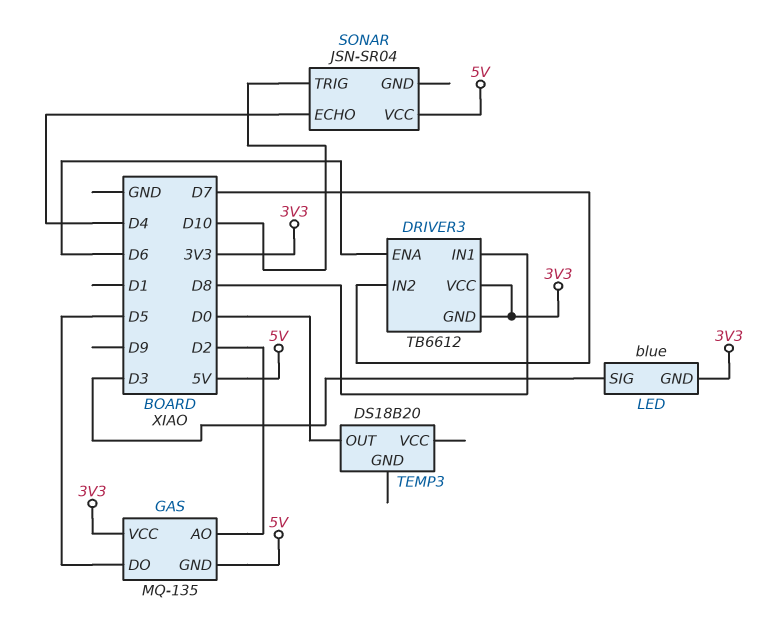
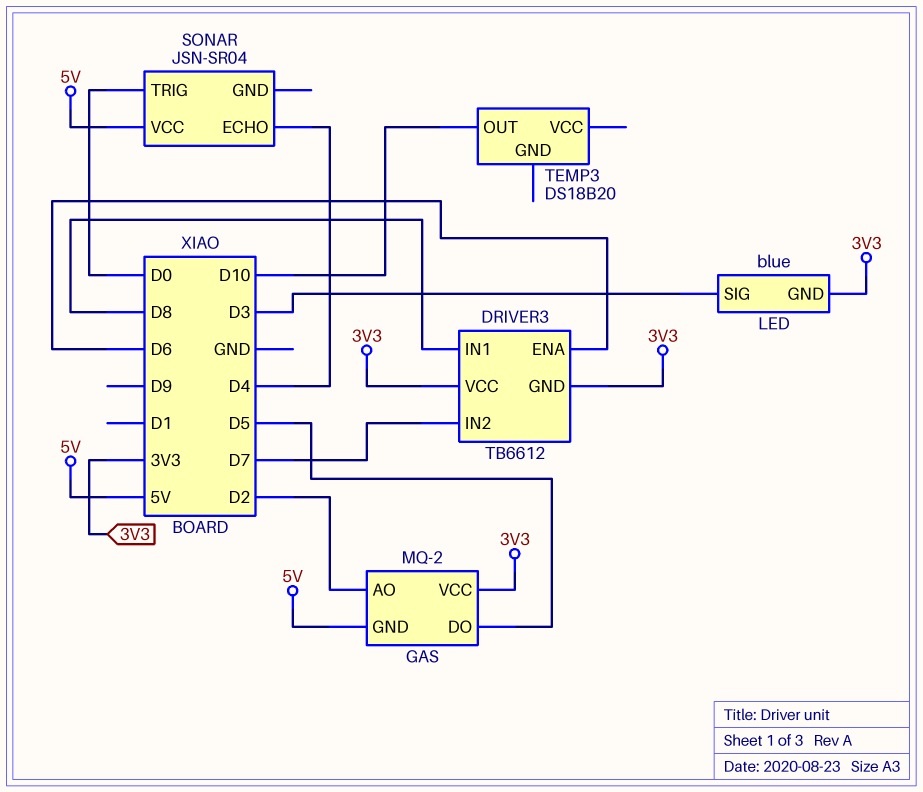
GAS: MQ-135 -> MQ-2
SONAR pin TRIG: D10 -> D0
TEMP3 pin OUT: D0 -> D10

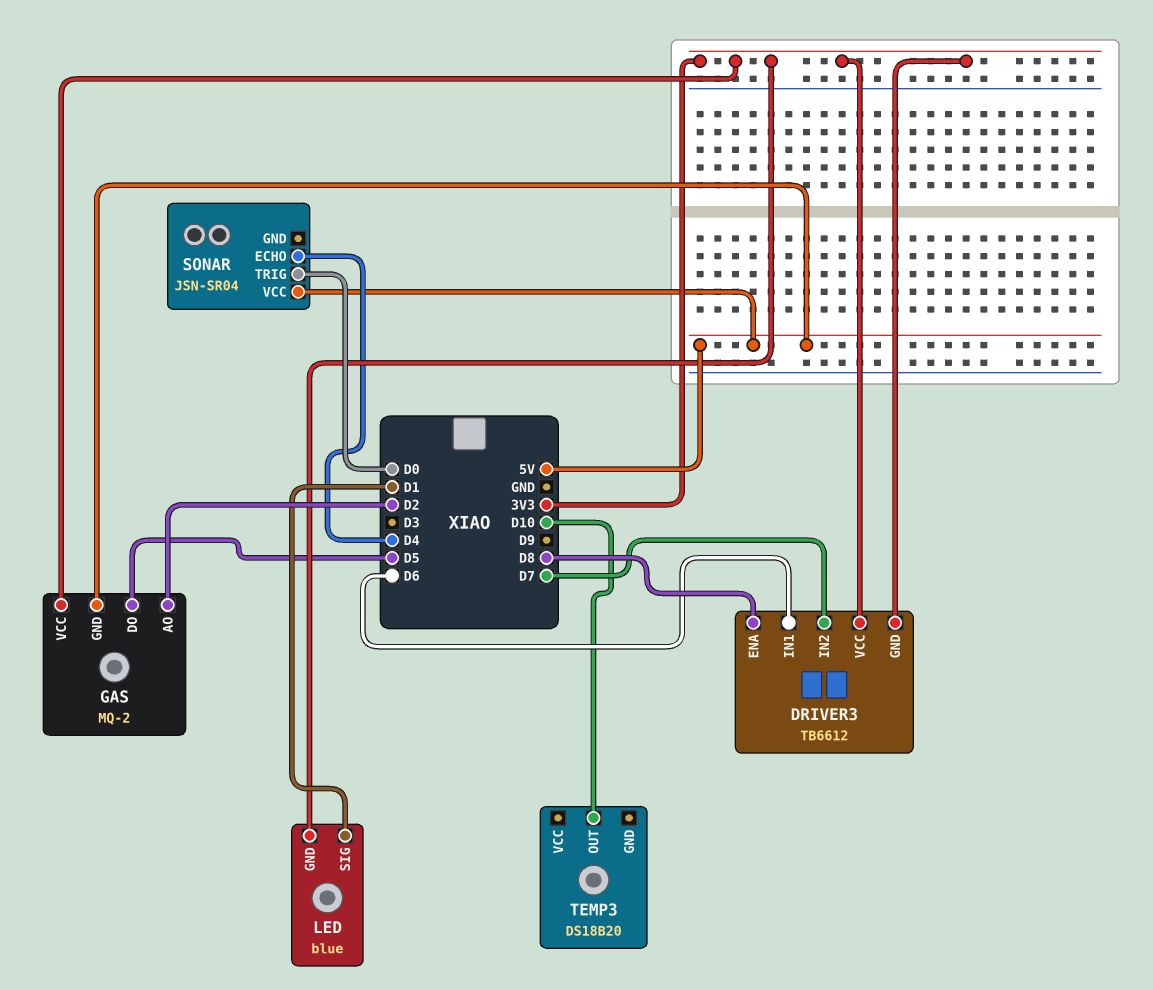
DRIVER3 pin ENA: D6 -> D8
DRIVER3 pin IN1: D8 -> D6
LED pin SIG: D3 -> D1

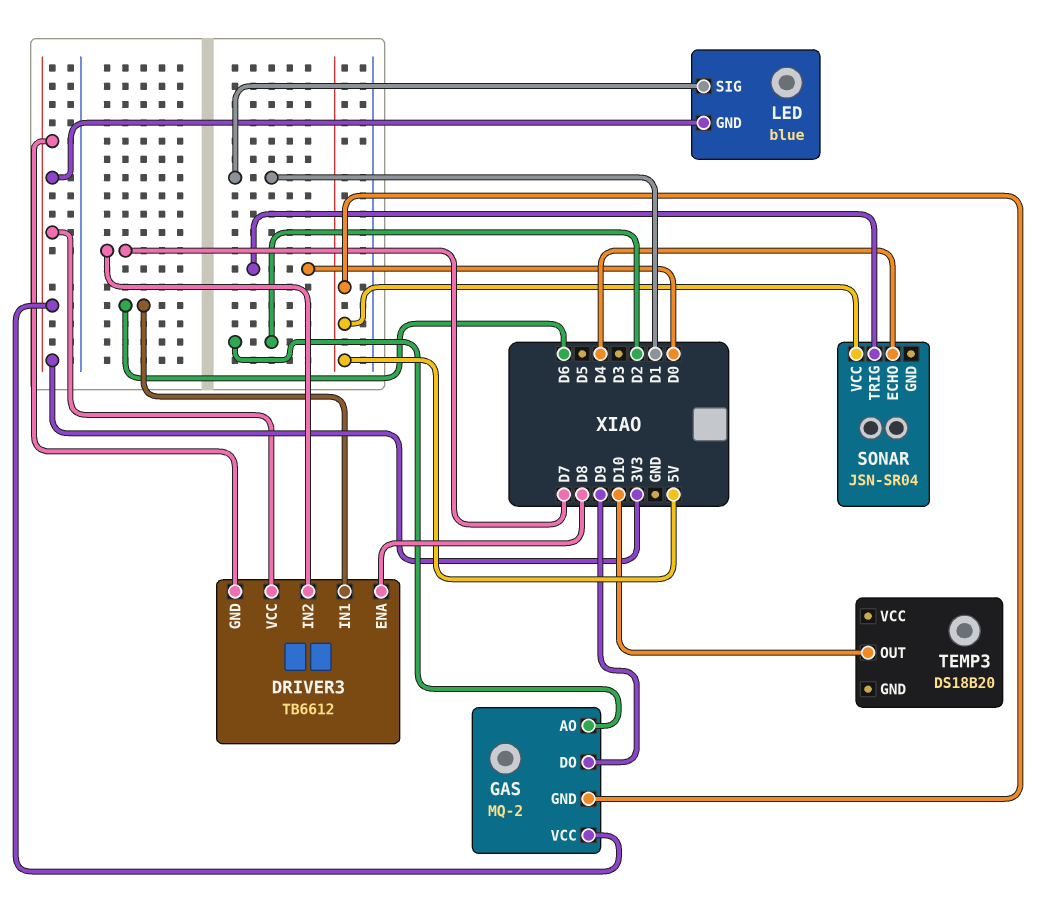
GAS pin DO: D5 -> D9

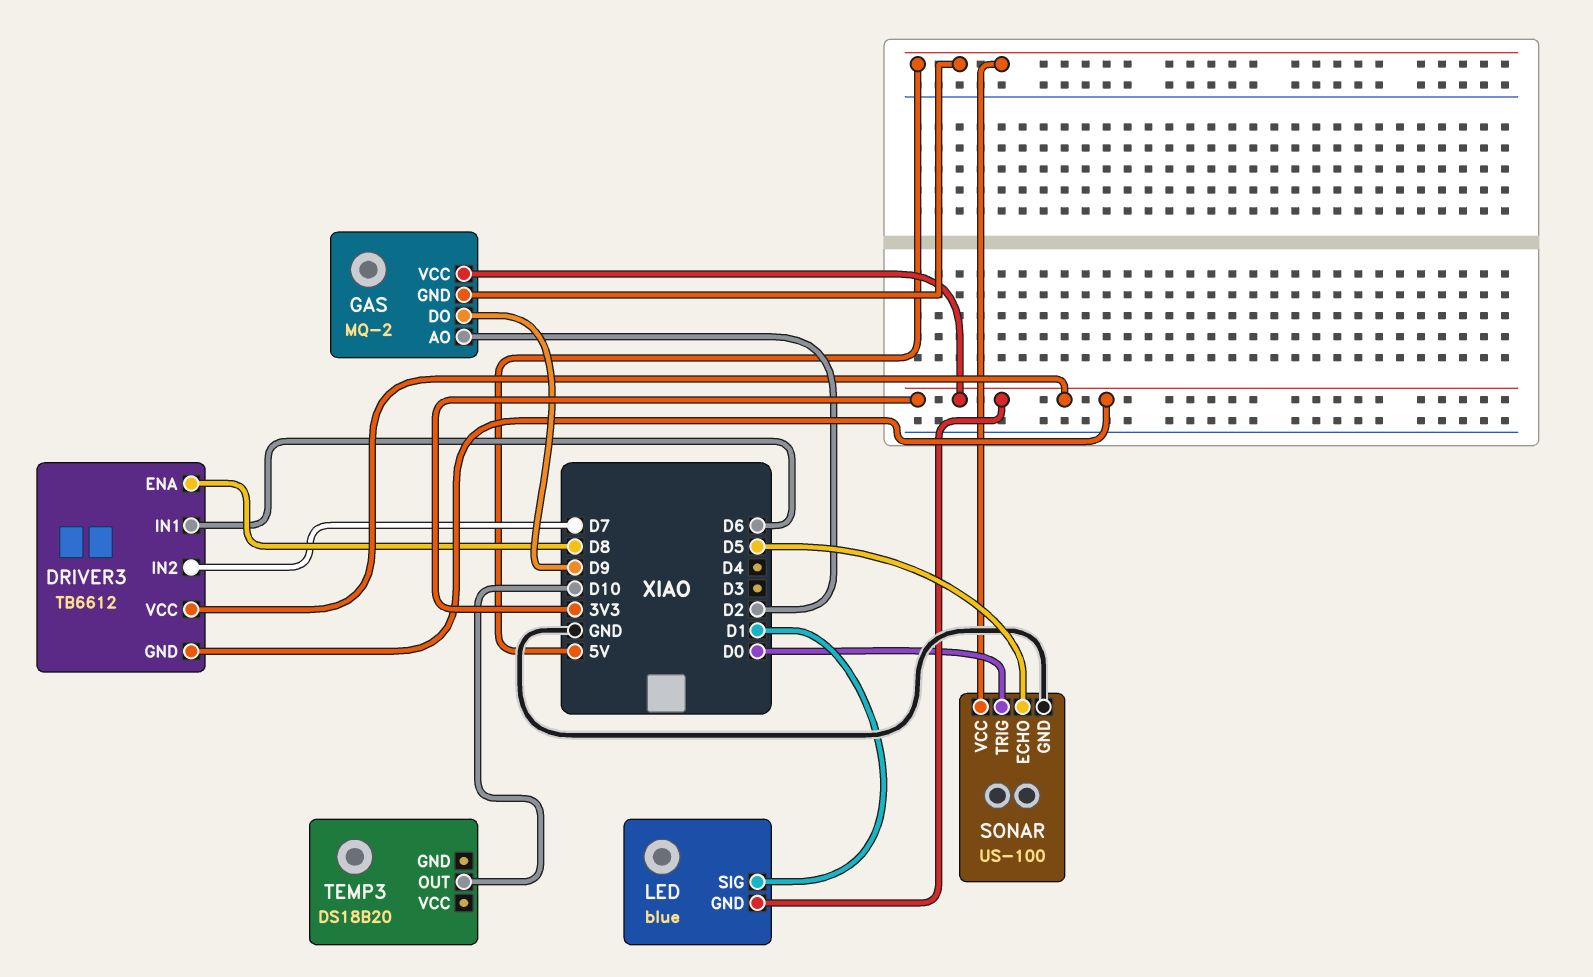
SONAR: JSN-SR04 -> US-100
SONAR pin ECHO: D4 -> D5
SONAR pin GND: none -> GND

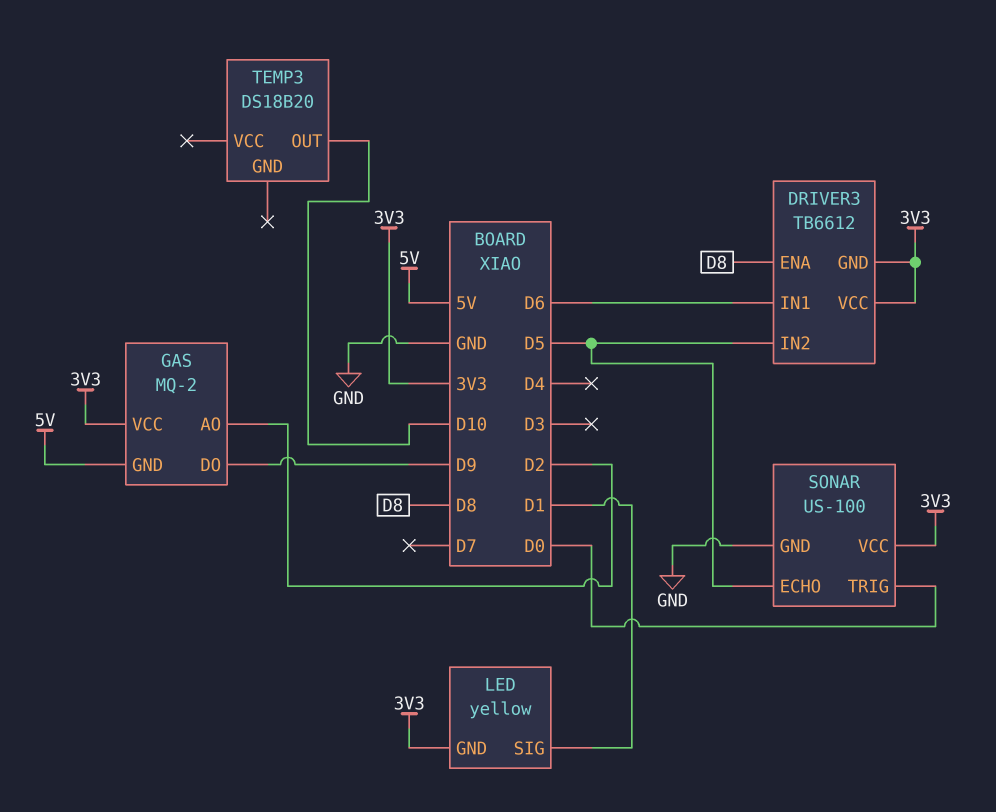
DRIVER3 pin IN2: D7 -> D5
LED: blue -> yellow
SONAR pin VCC: 5V -> 3V3

